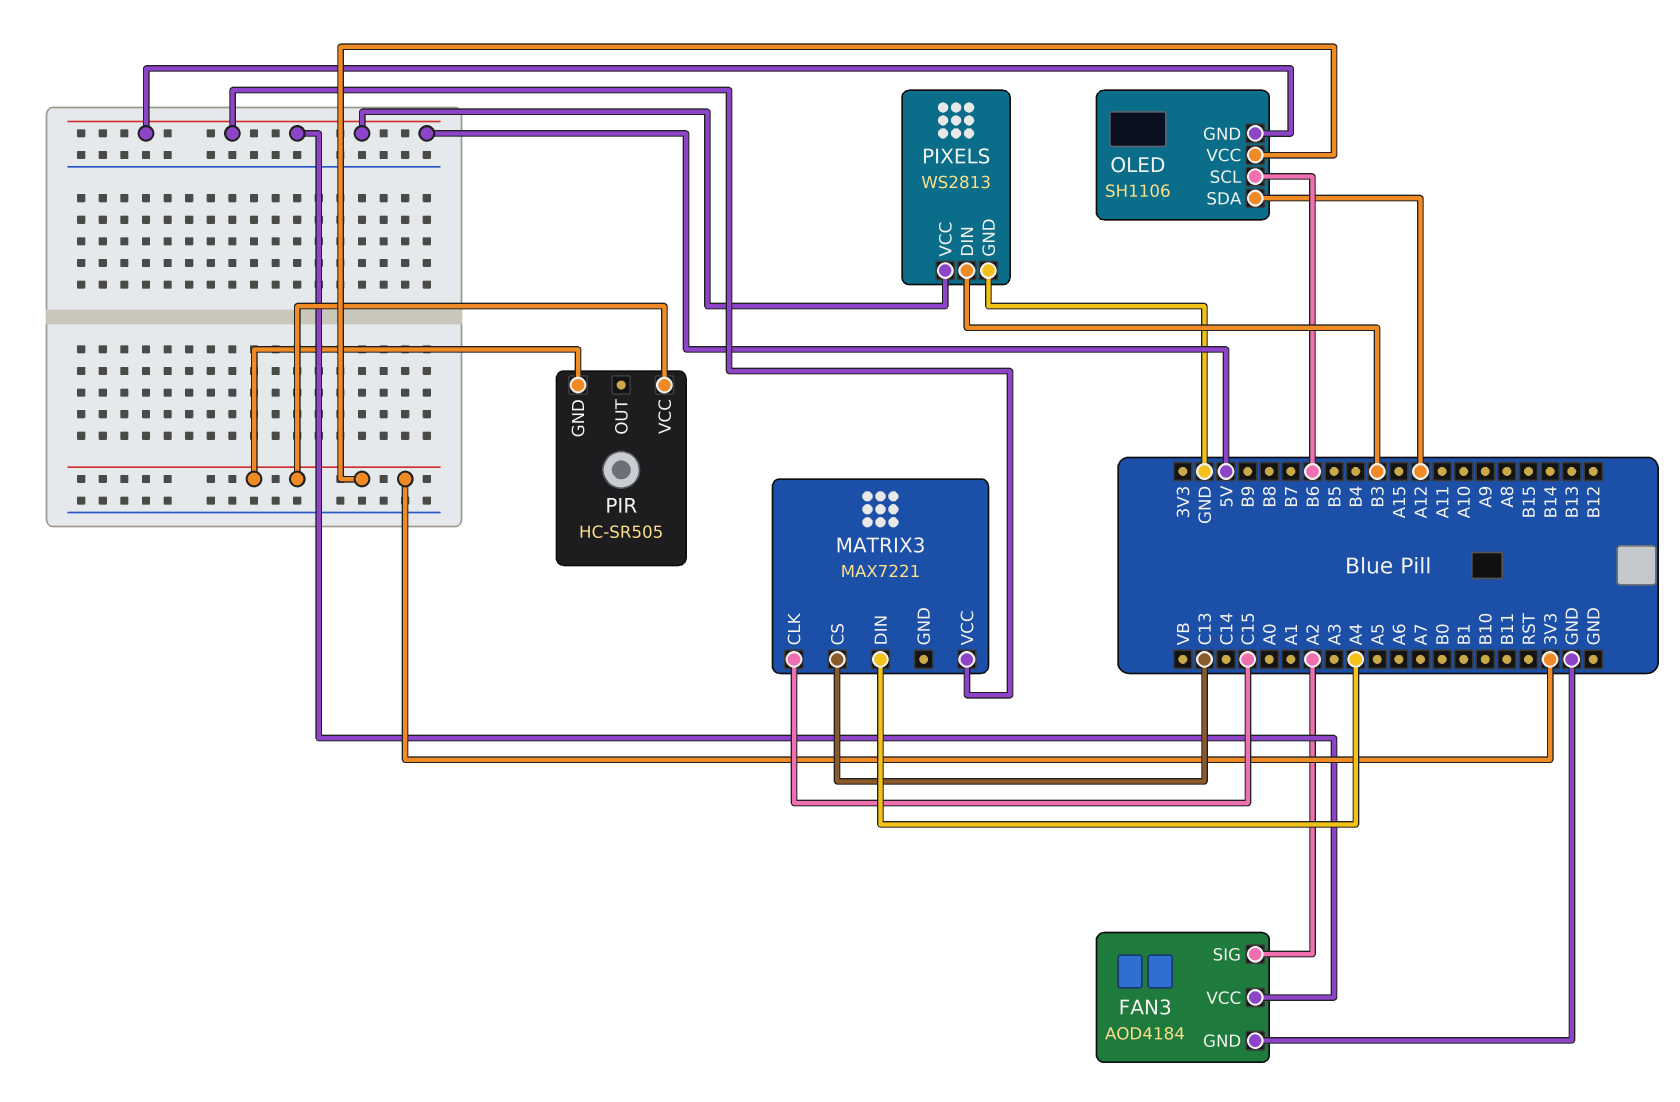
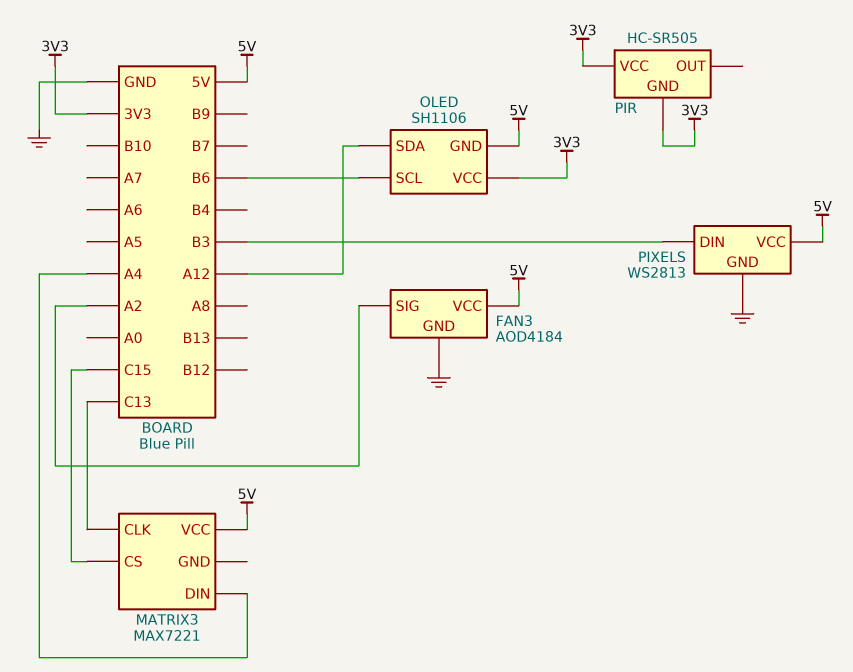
MATRIX3 pin CLK: C15 -> C13
MATRIX3 pin CS: C13 -> C15

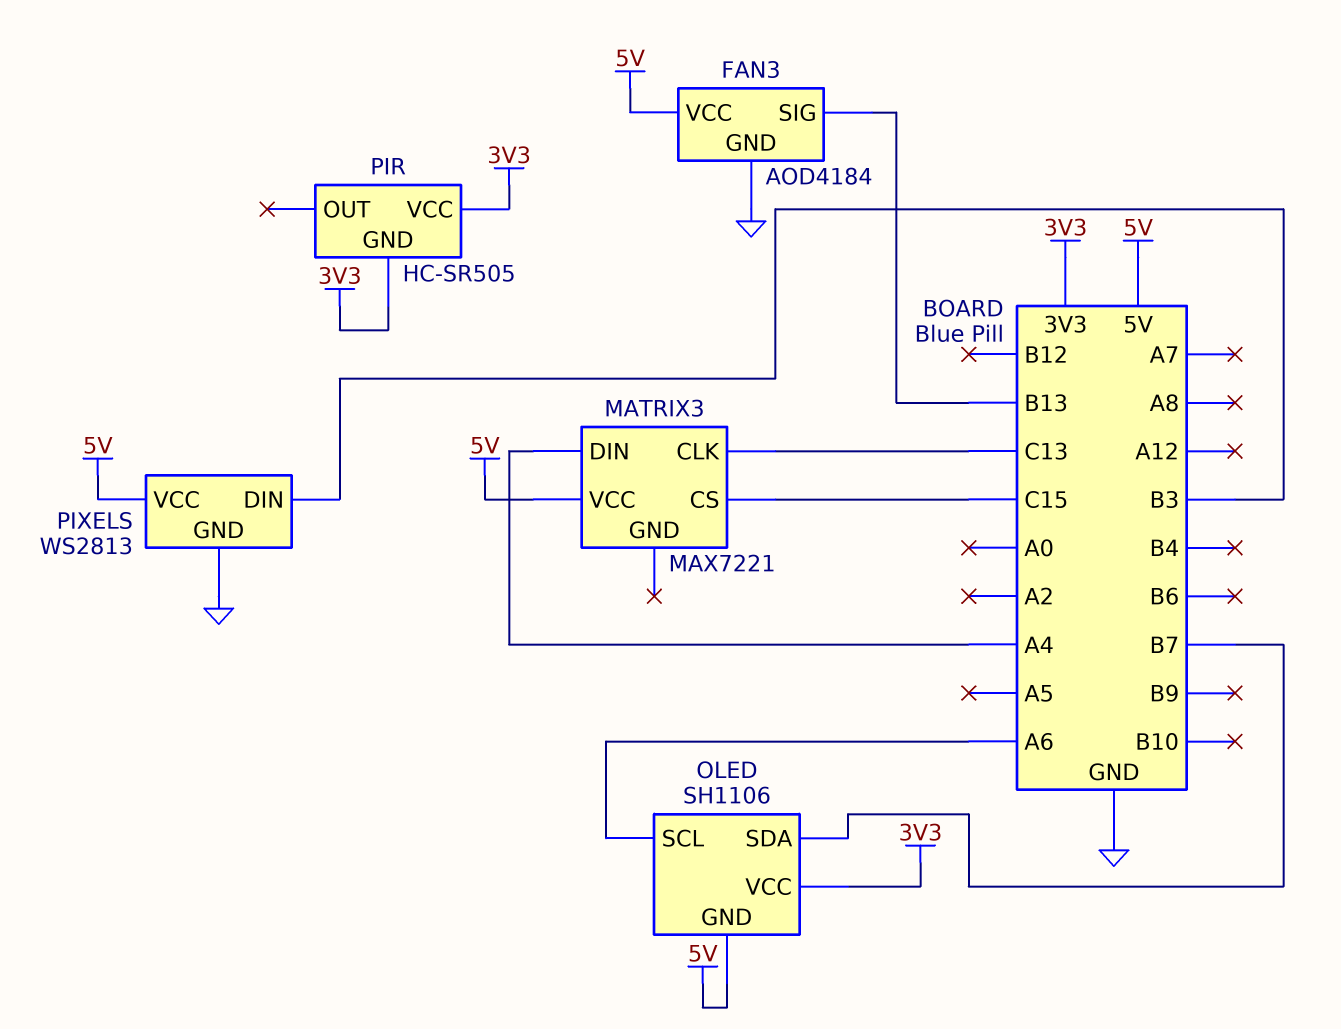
FAN3 pin SIG: A2 -> B13
OLED pin SCL: B6 -> A6
OLED pin SDA: A12 -> B7

